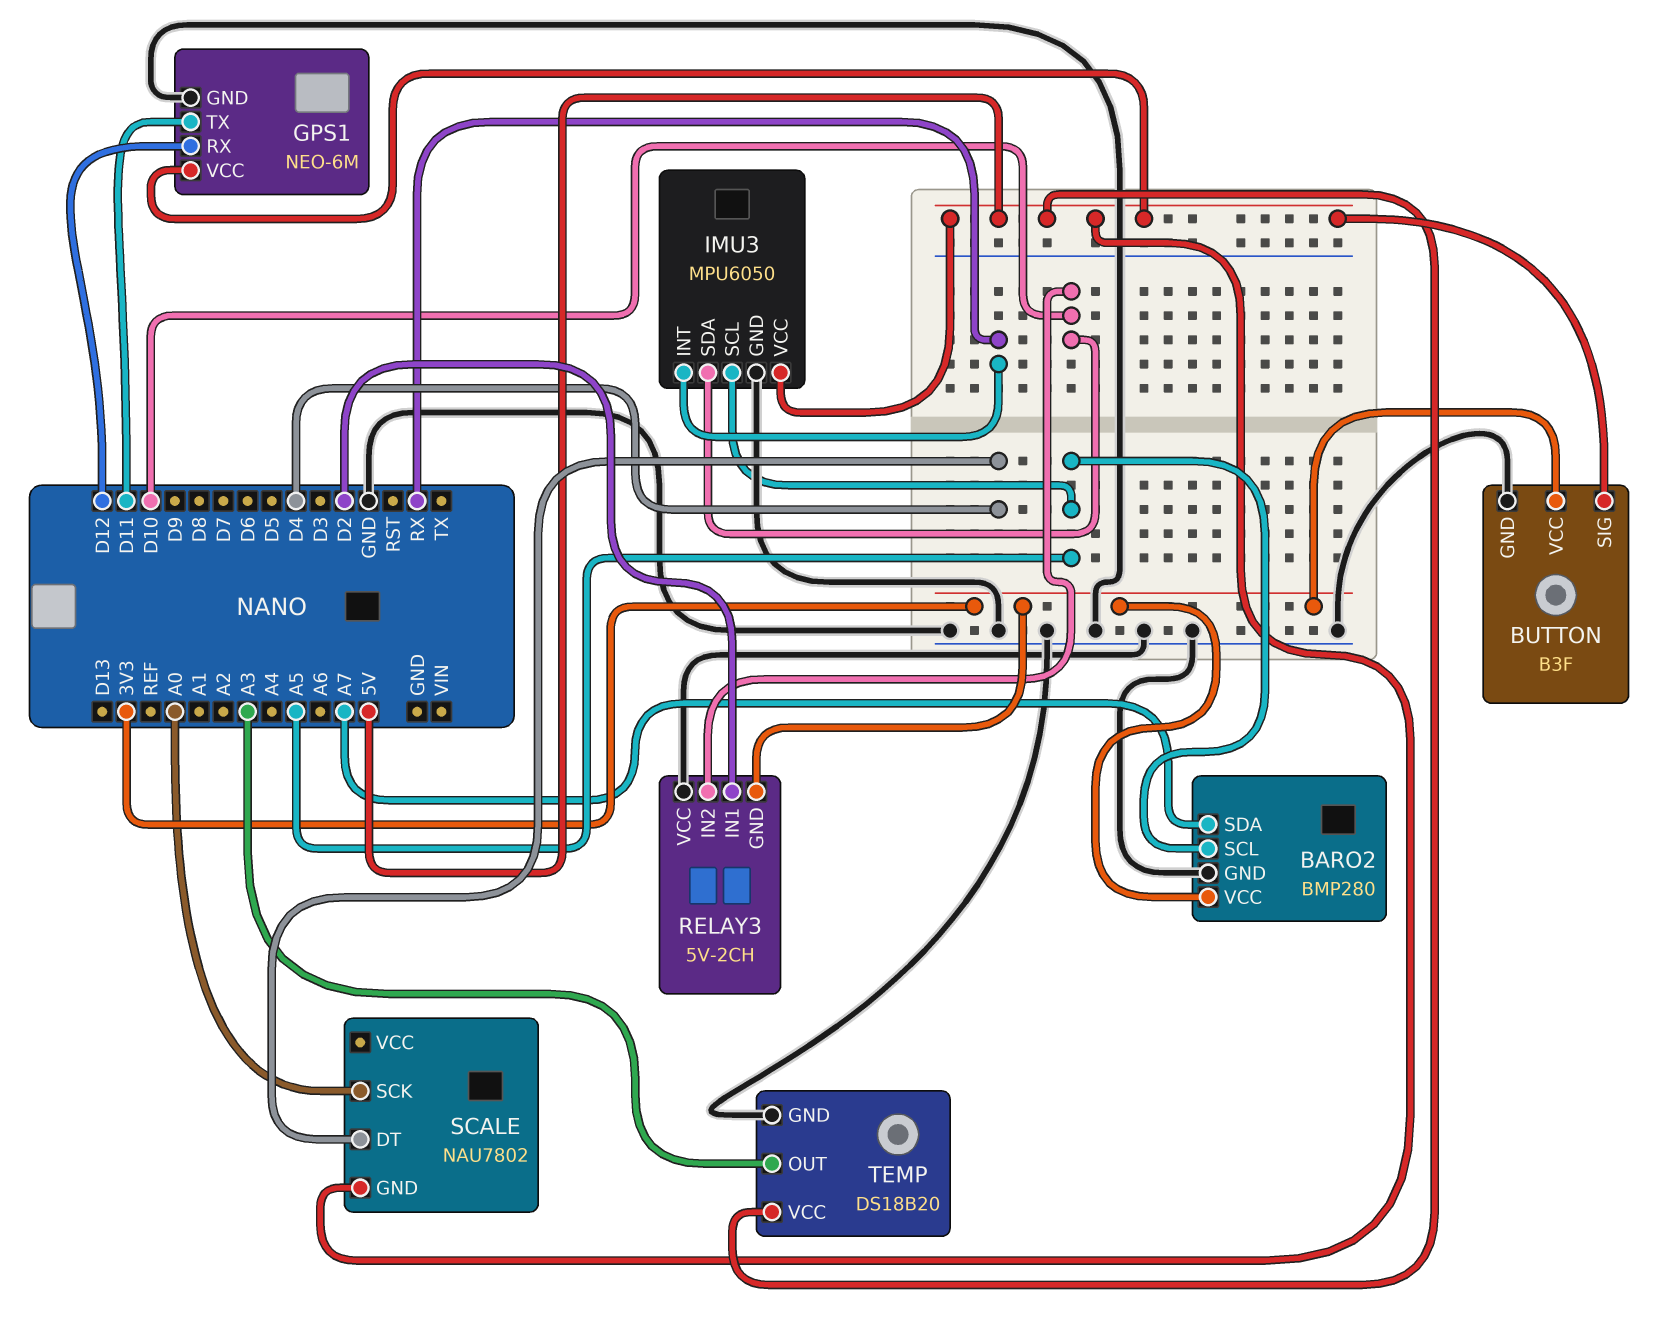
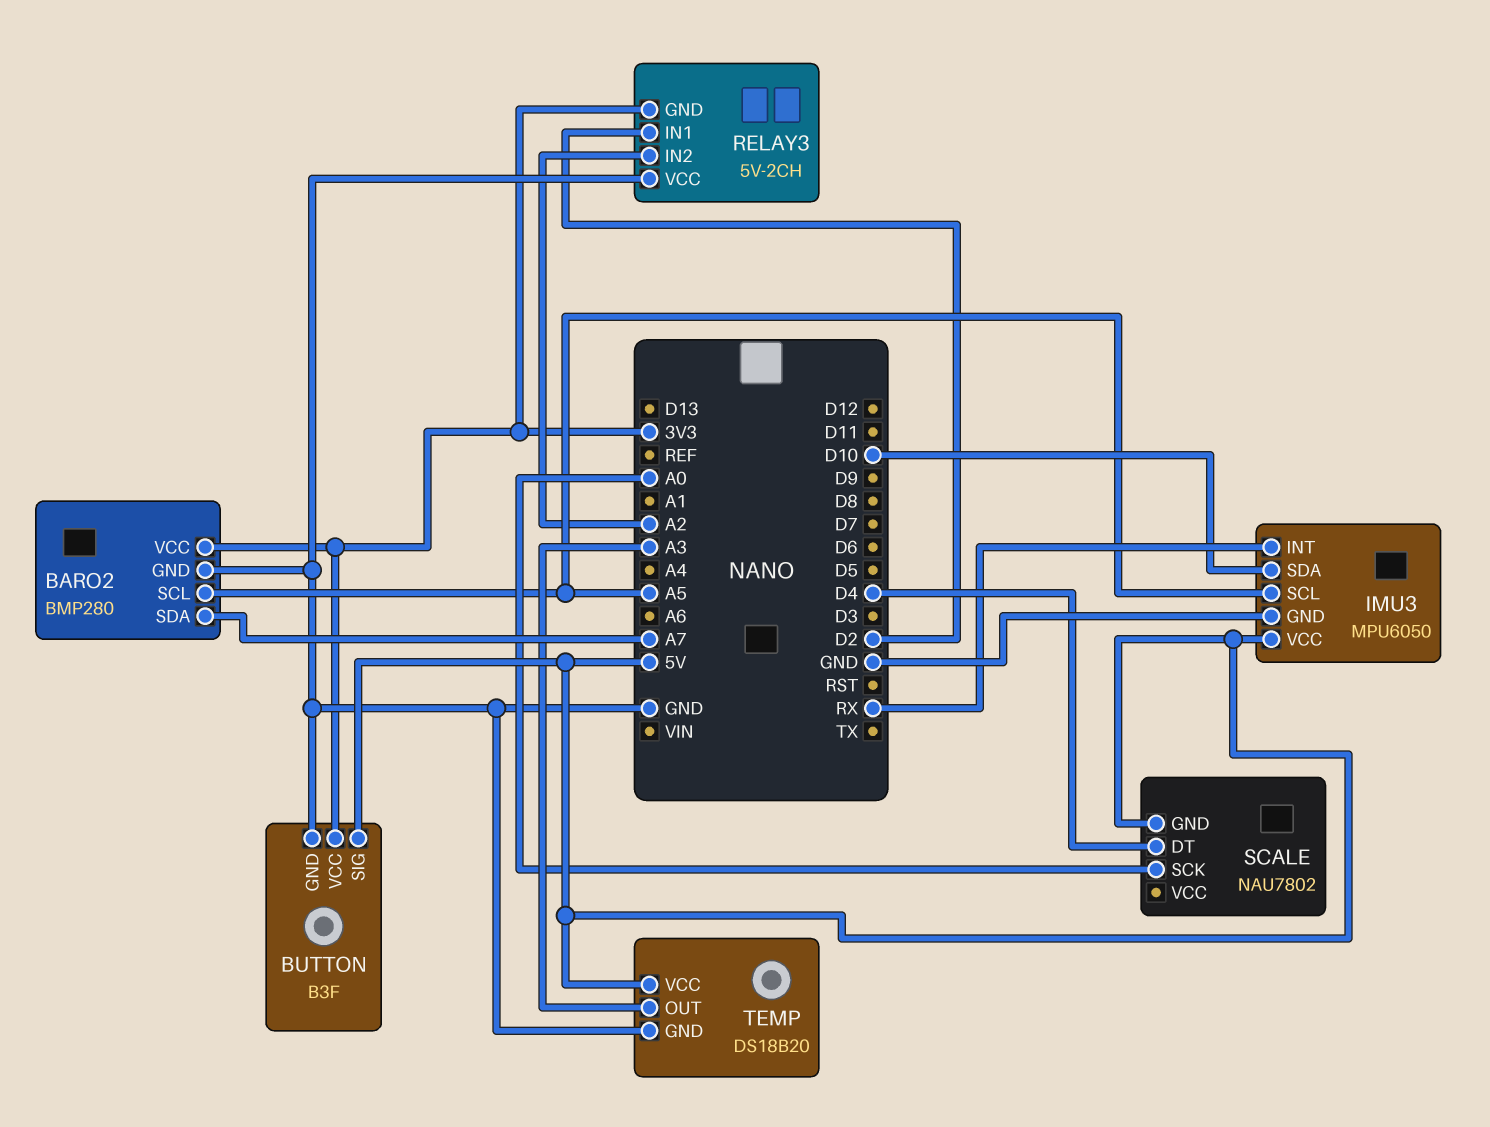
GPS1: NEO-6M -> none
GPS1 pin GND: GND -> none
GPS1 pin RX: D12 -> none
GPS1 pin TX: D11 -> none
GPS1 pin VCC: 5V -> none
RELAY3 pin IN2: D10 -> A2

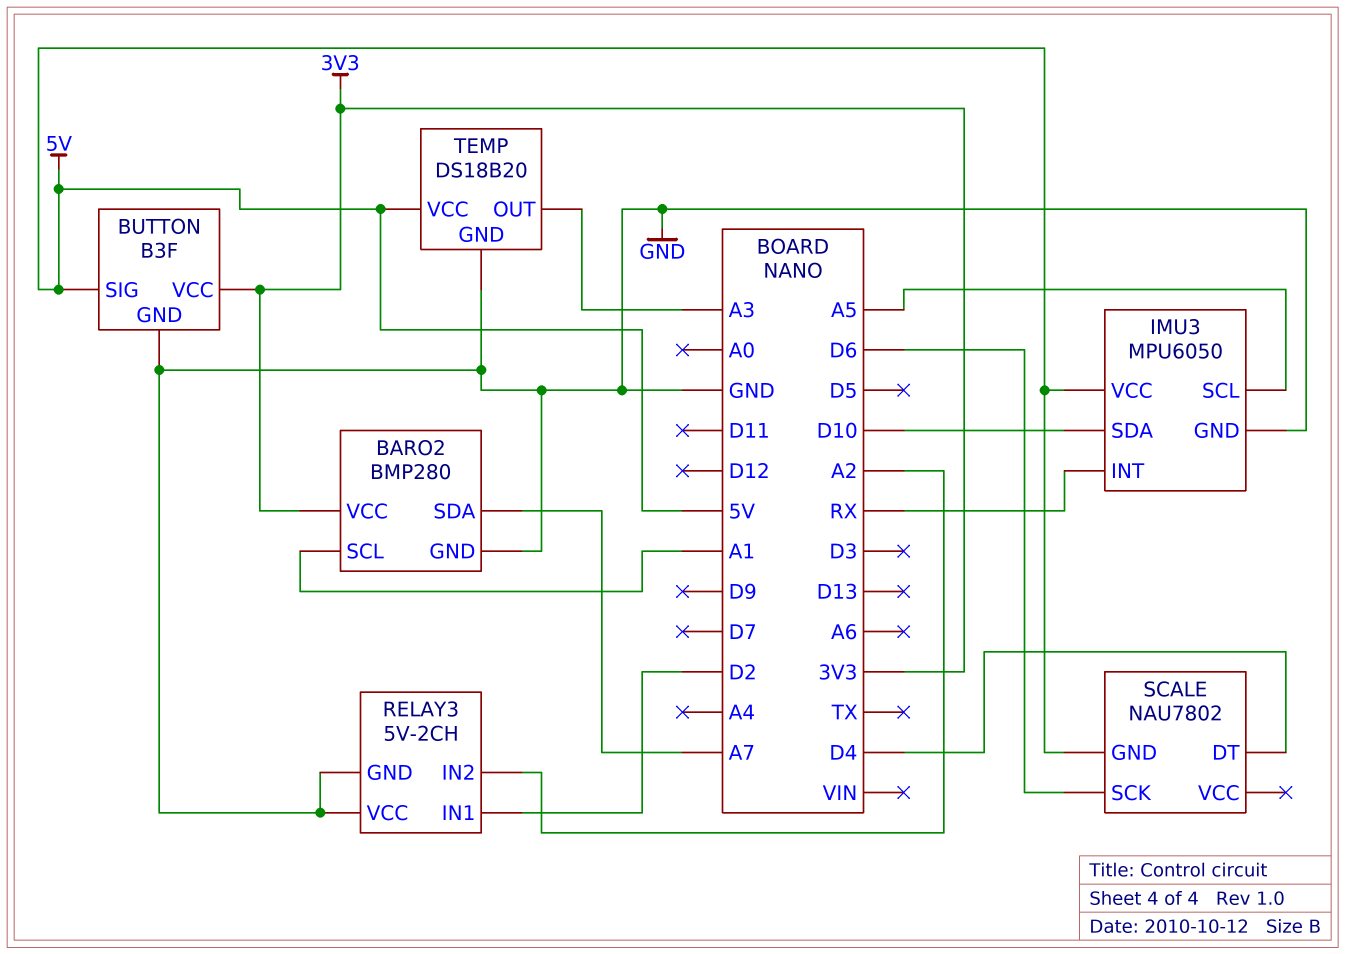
BARO2 pin SCL: A5 -> A1
RELAY3 pin GND: 3V3 -> GND
SCALE pin SCK: A0 -> D6

